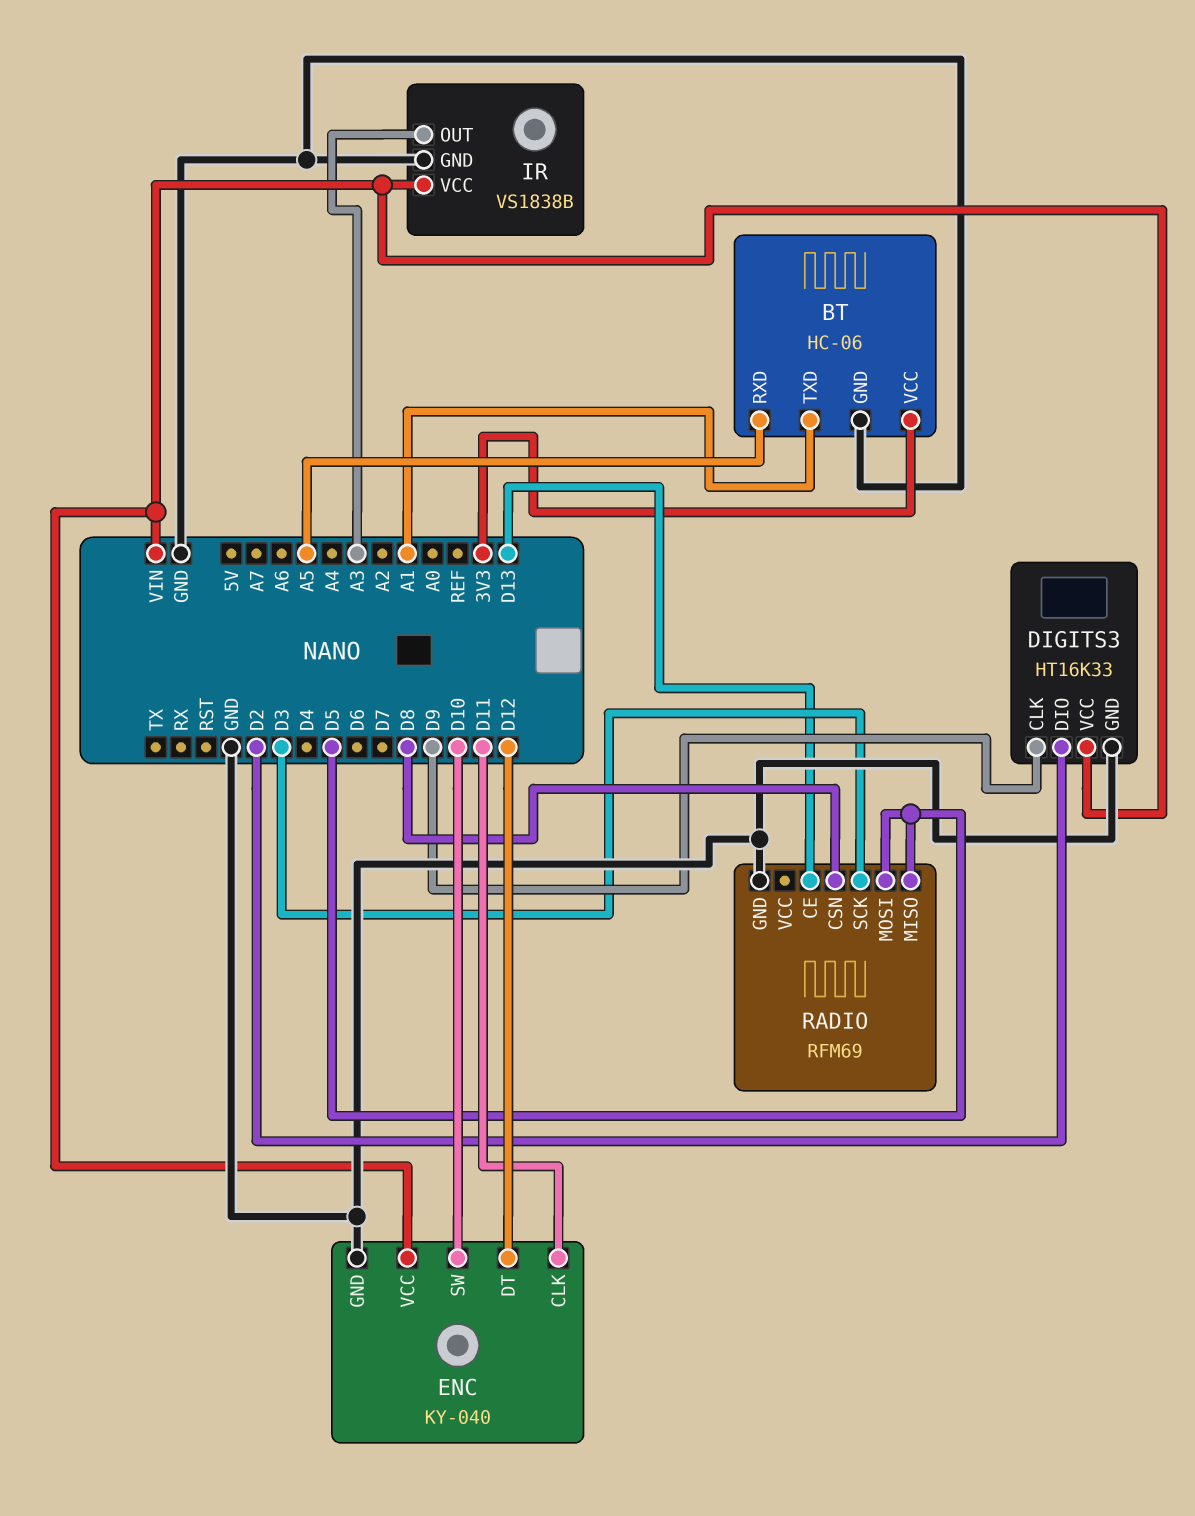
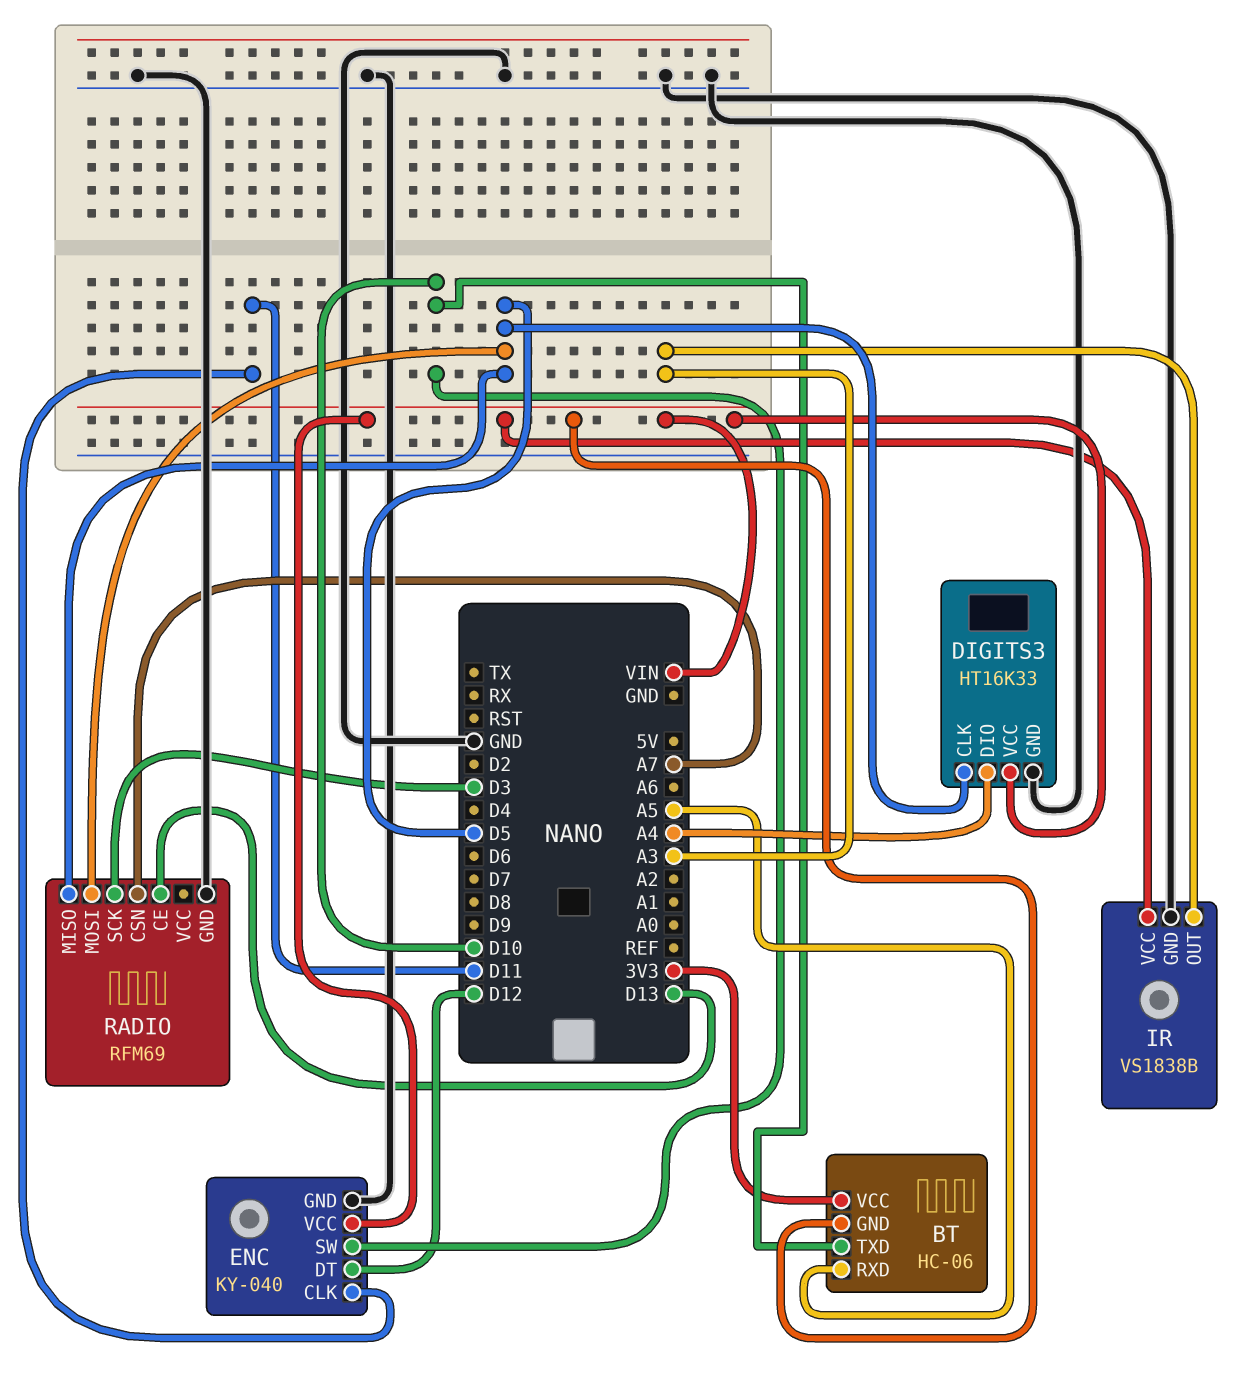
BT pin GND: GND -> VIN
BT pin TXD: A1 -> D10
DIGITS3 pin CLK: D9 -> D5
DIGITS3 pin DIO: D2 -> A4
RADIO pin CSN: D8 -> A7

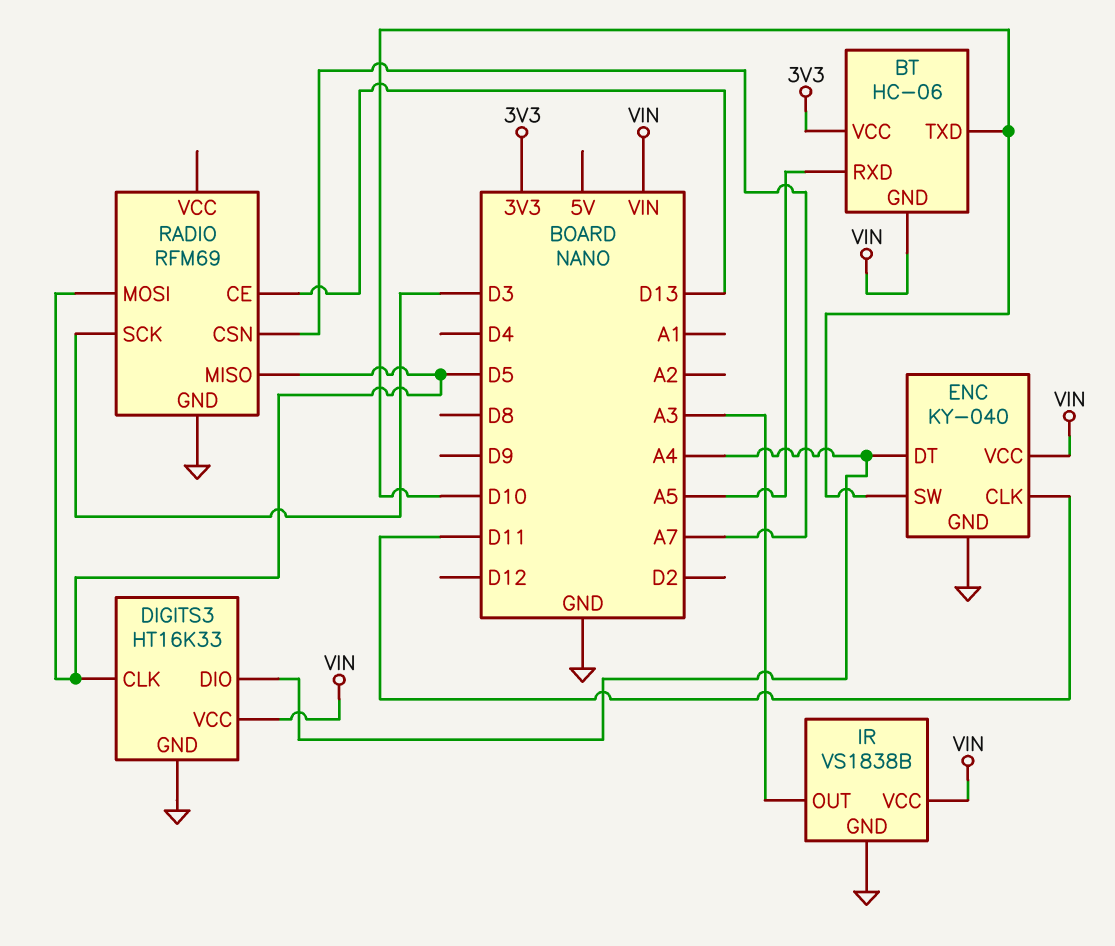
ENC pin DT: D12 -> A4

